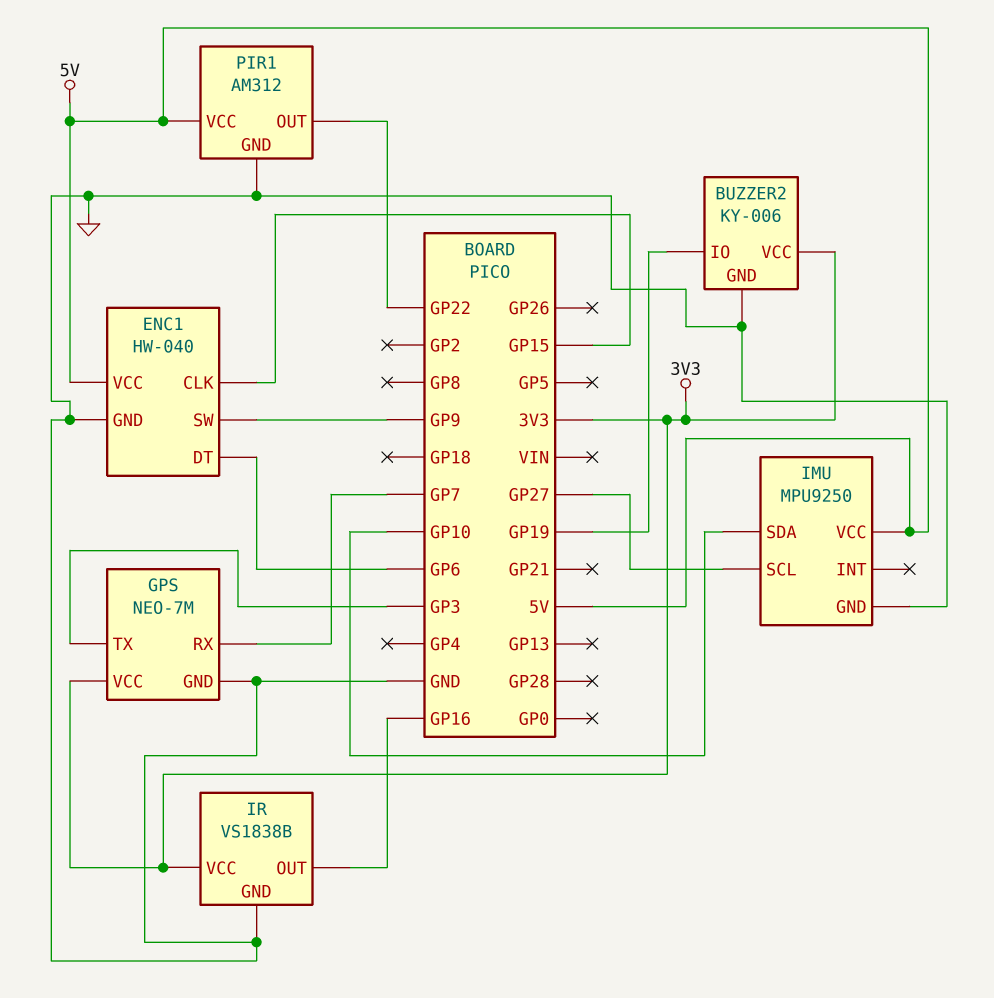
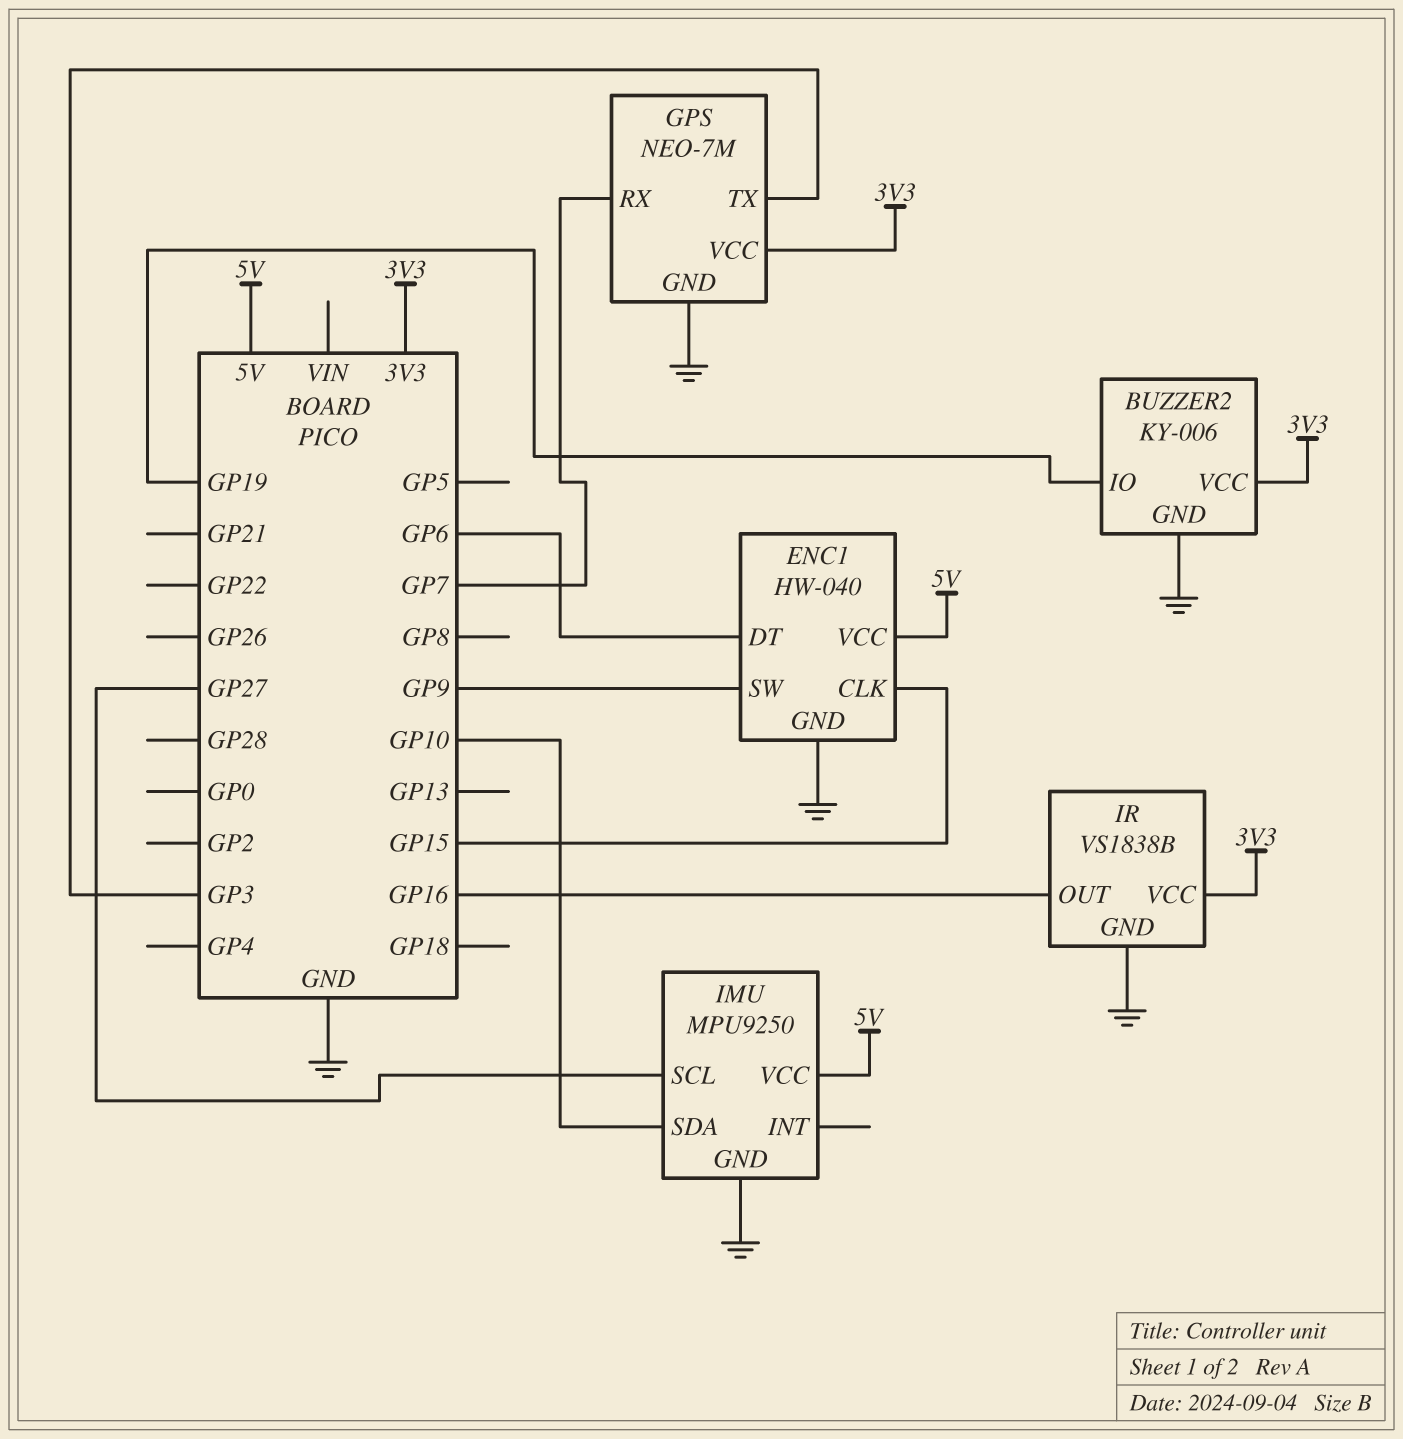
PIR1: AM312 -> none
PIR1 pin GND: GND -> none
PIR1 pin OUT: GP22 -> none
PIR1 pin VCC: 5V -> none

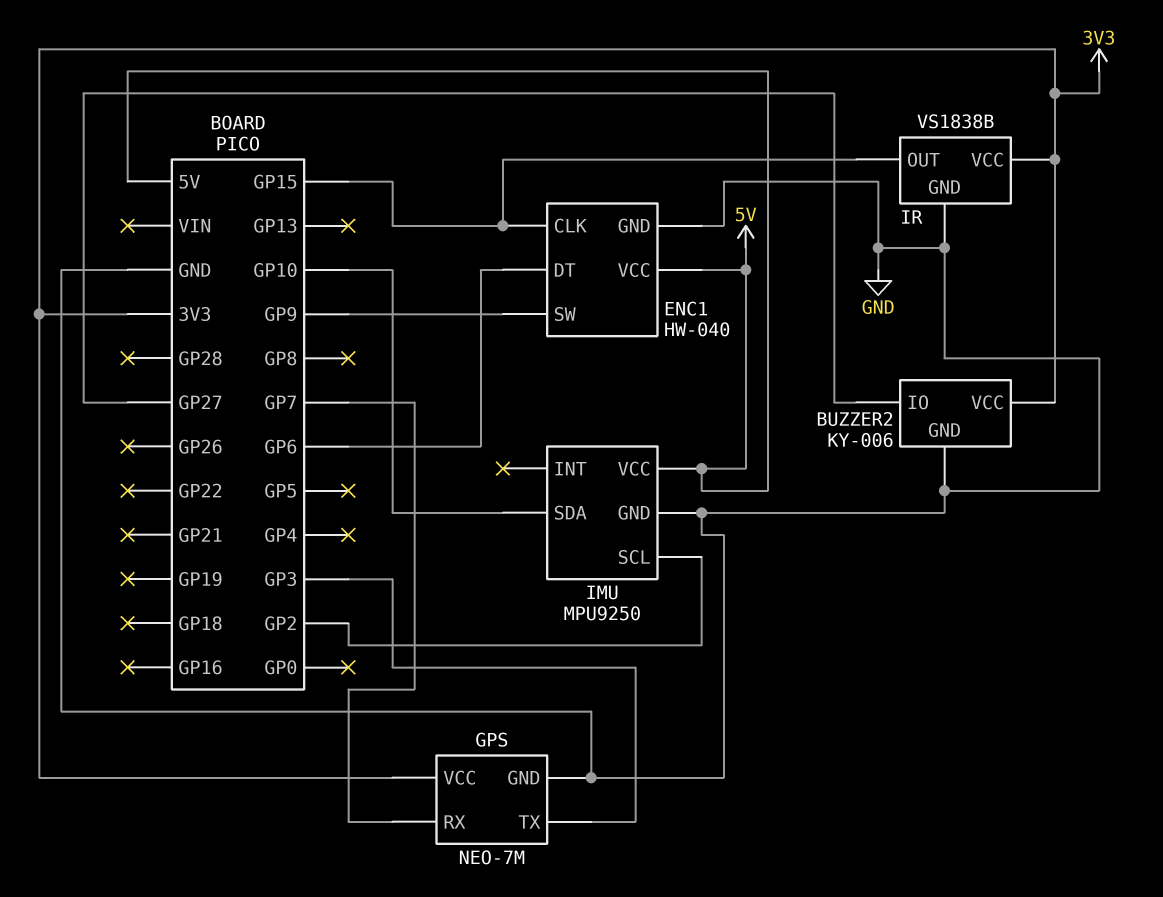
BUZZER2 pin IO: GP19 -> GP27
IMU pin SCL: GP27 -> GP2
IR pin OUT: GP16 -> GP15

